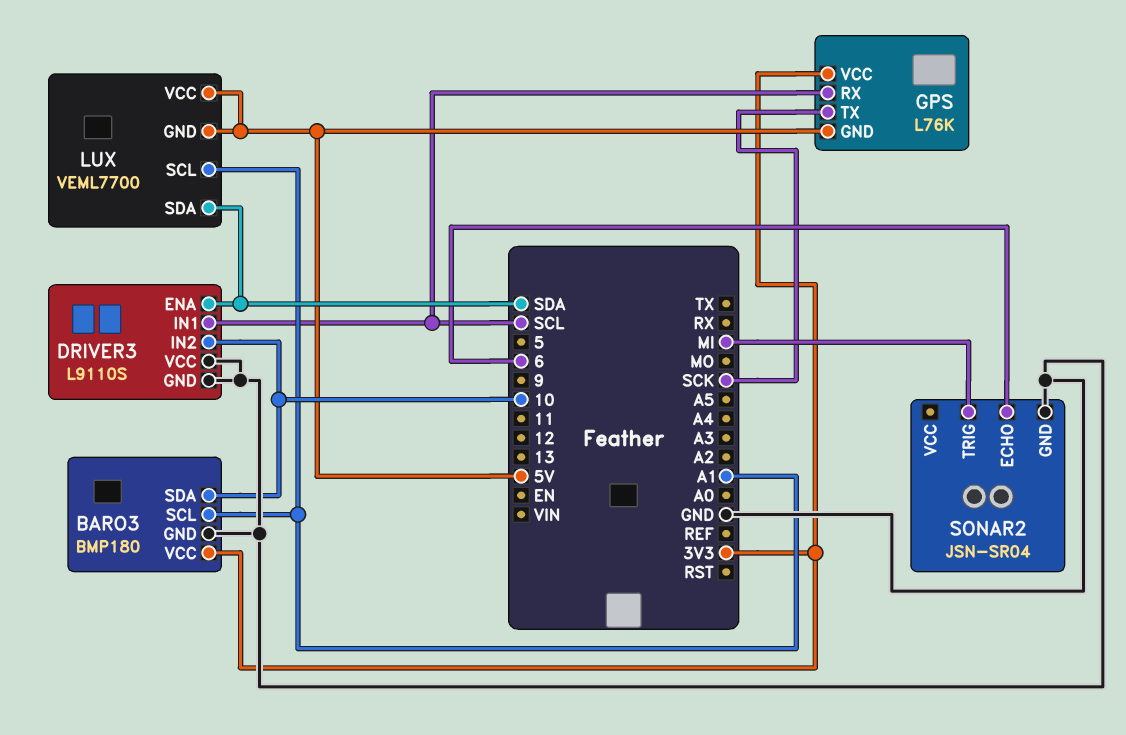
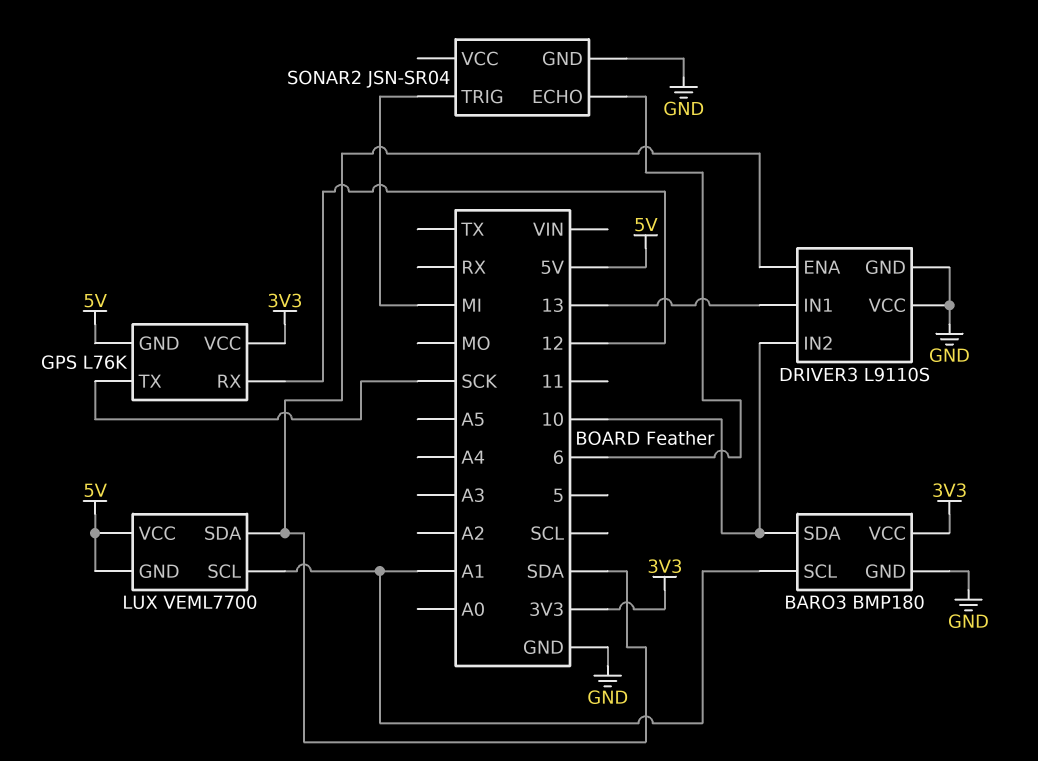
DRIVER3 pin IN1: SCL -> 13
GPS pin RX: SCL -> 12

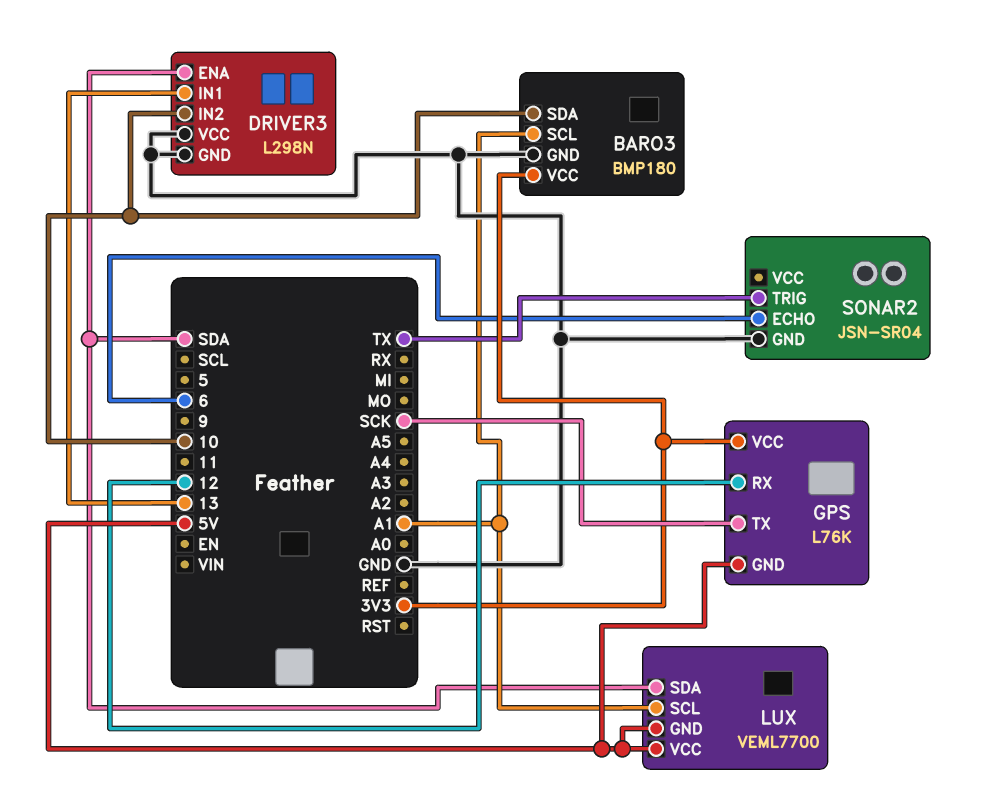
DRIVER3: L9110S -> L298N
SONAR2 pin TRIG: MI -> TX

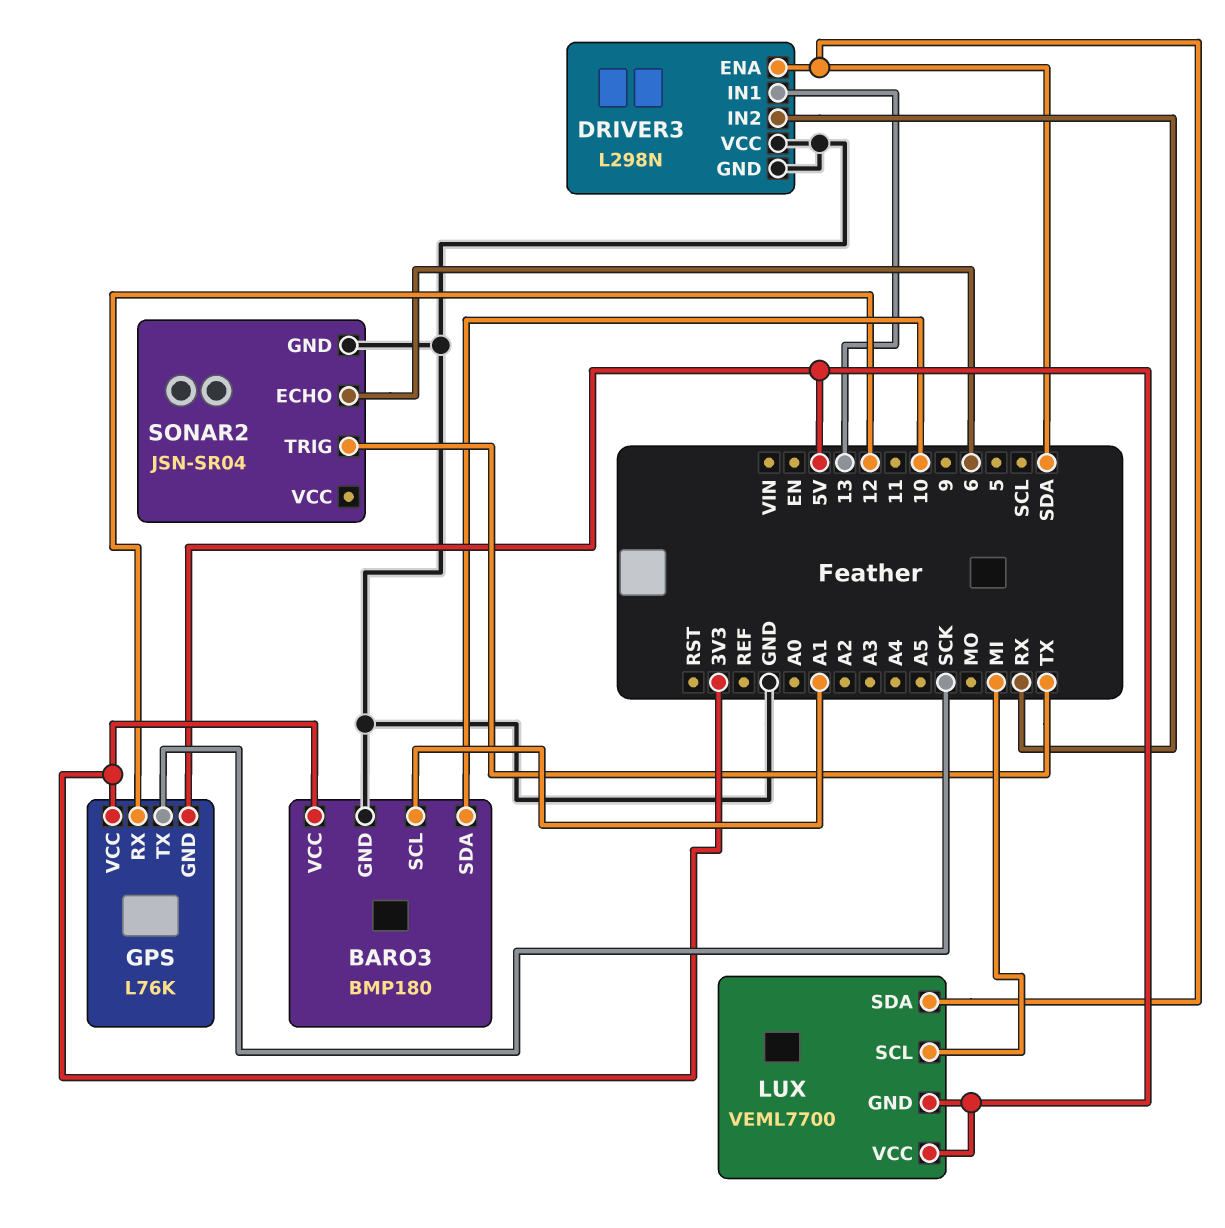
DRIVER3 pin IN2: 10 -> RX
LUX pin SCL: A1 -> MI

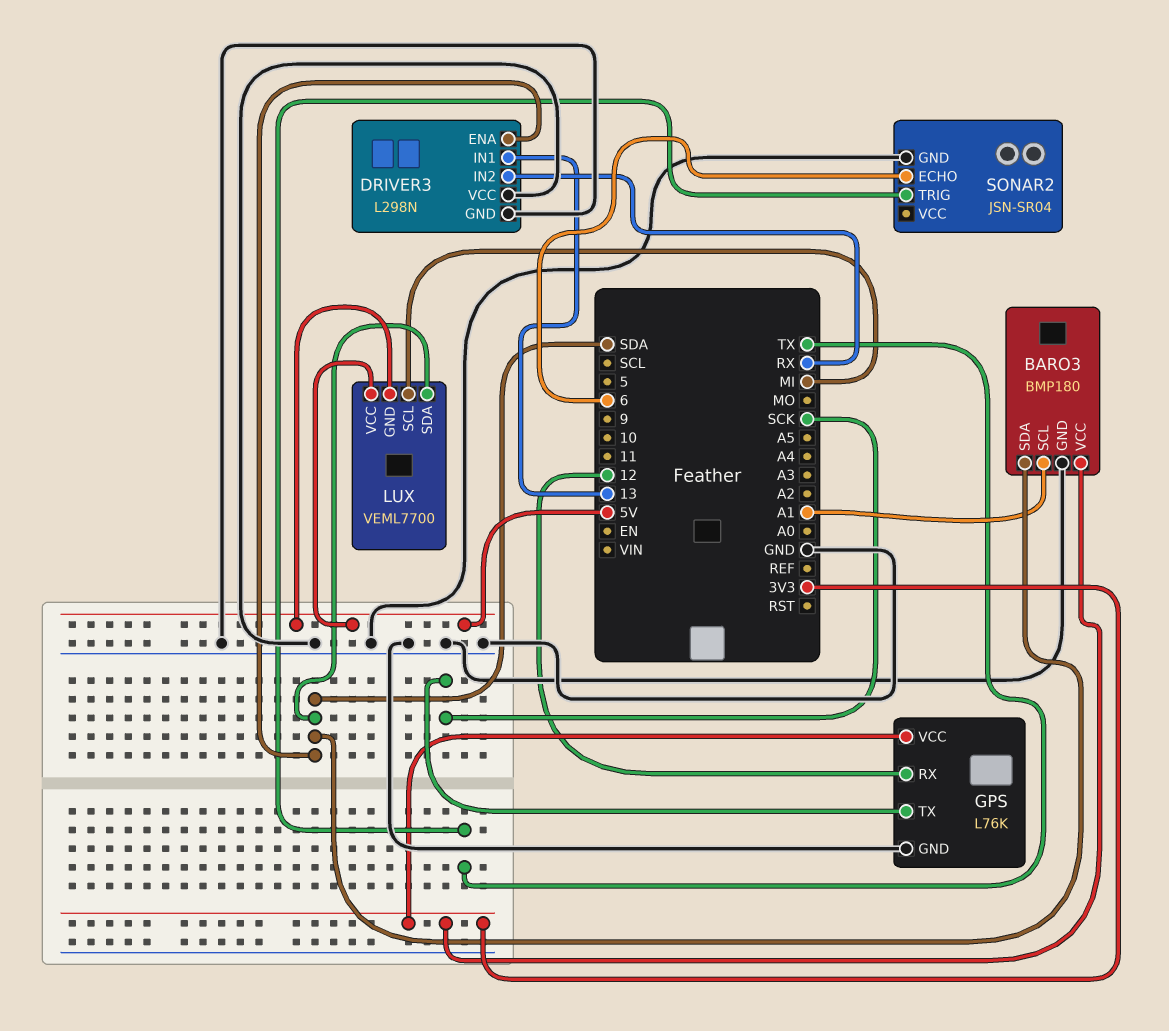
BARO3 pin SDA: 10 -> SDA
GPS pin GND: 5V -> GND

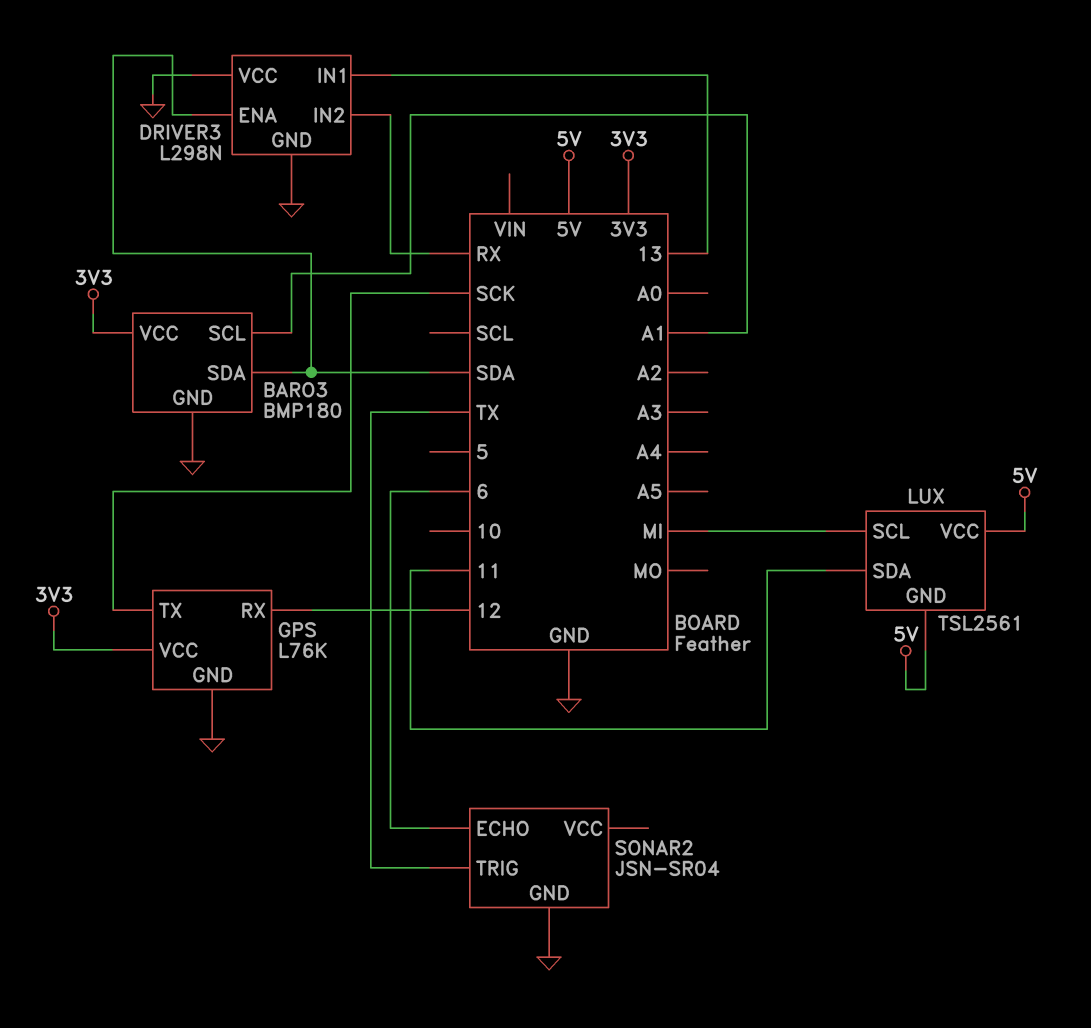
LUX: VEML7700 -> TSL2561
LUX pin SDA: SDA -> 11

